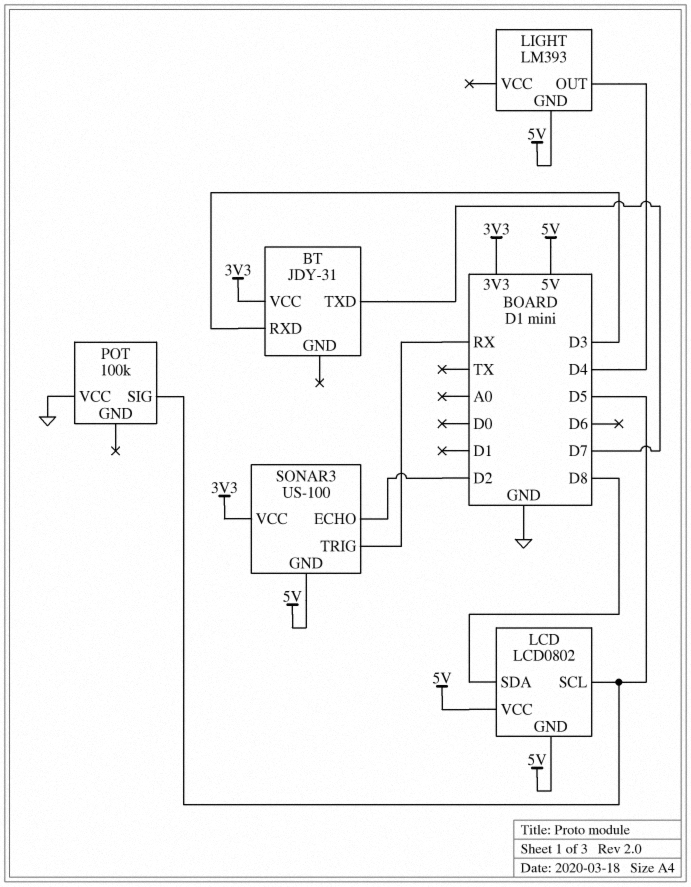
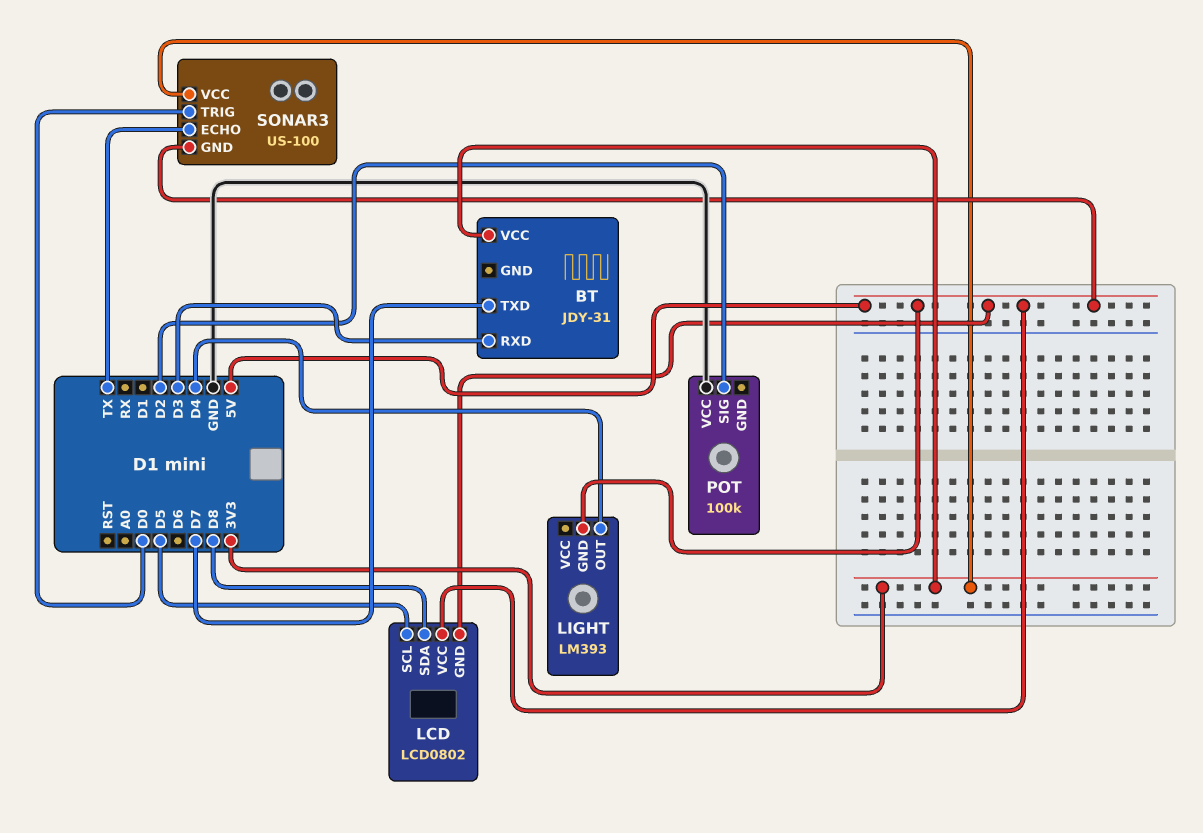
POT pin SIG: D5 -> D2
SONAR3 pin ECHO: D2 -> TX
SONAR3 pin TRIG: RX -> D0

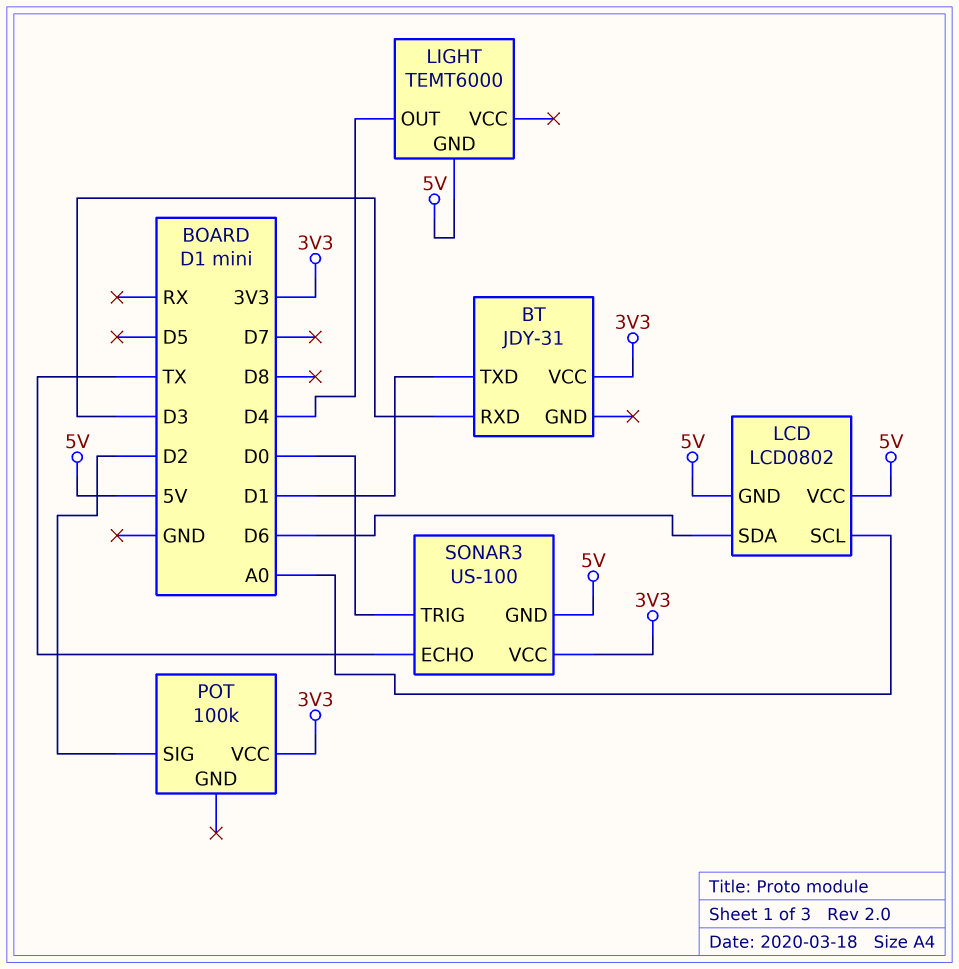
BT pin TXD: D7 -> D1
LCD pin SCL: D5 -> A0
LCD pin SDA: D8 -> D6
LIGHT: LM393 -> TEMT6000
POT pin VCC: GND -> 3V3

